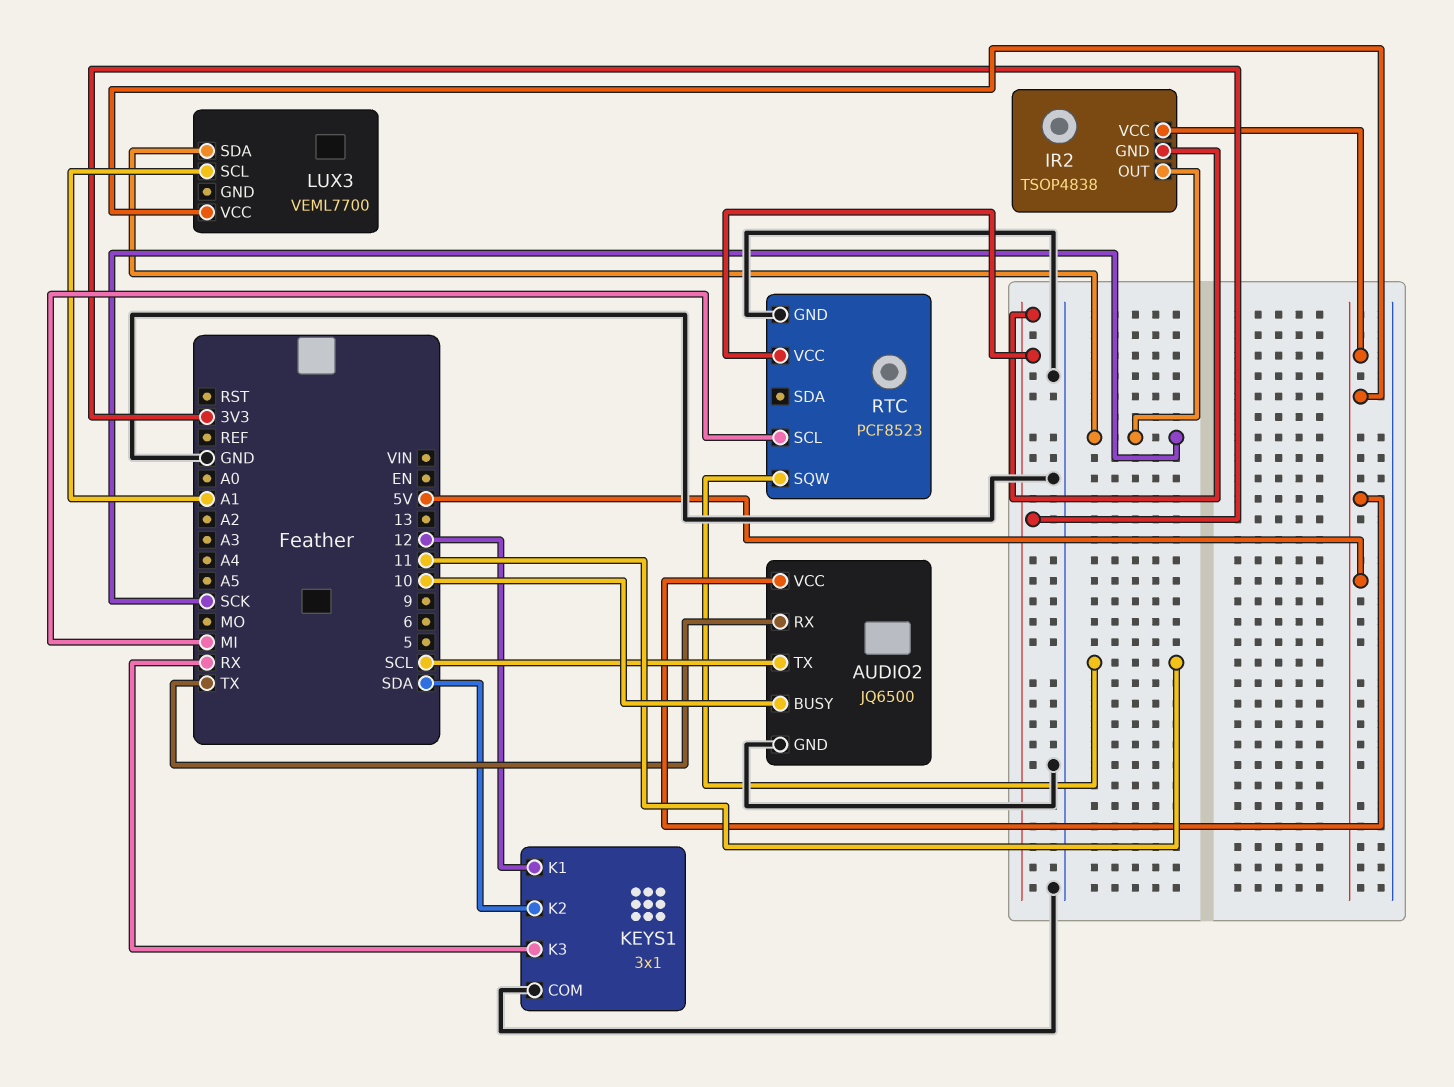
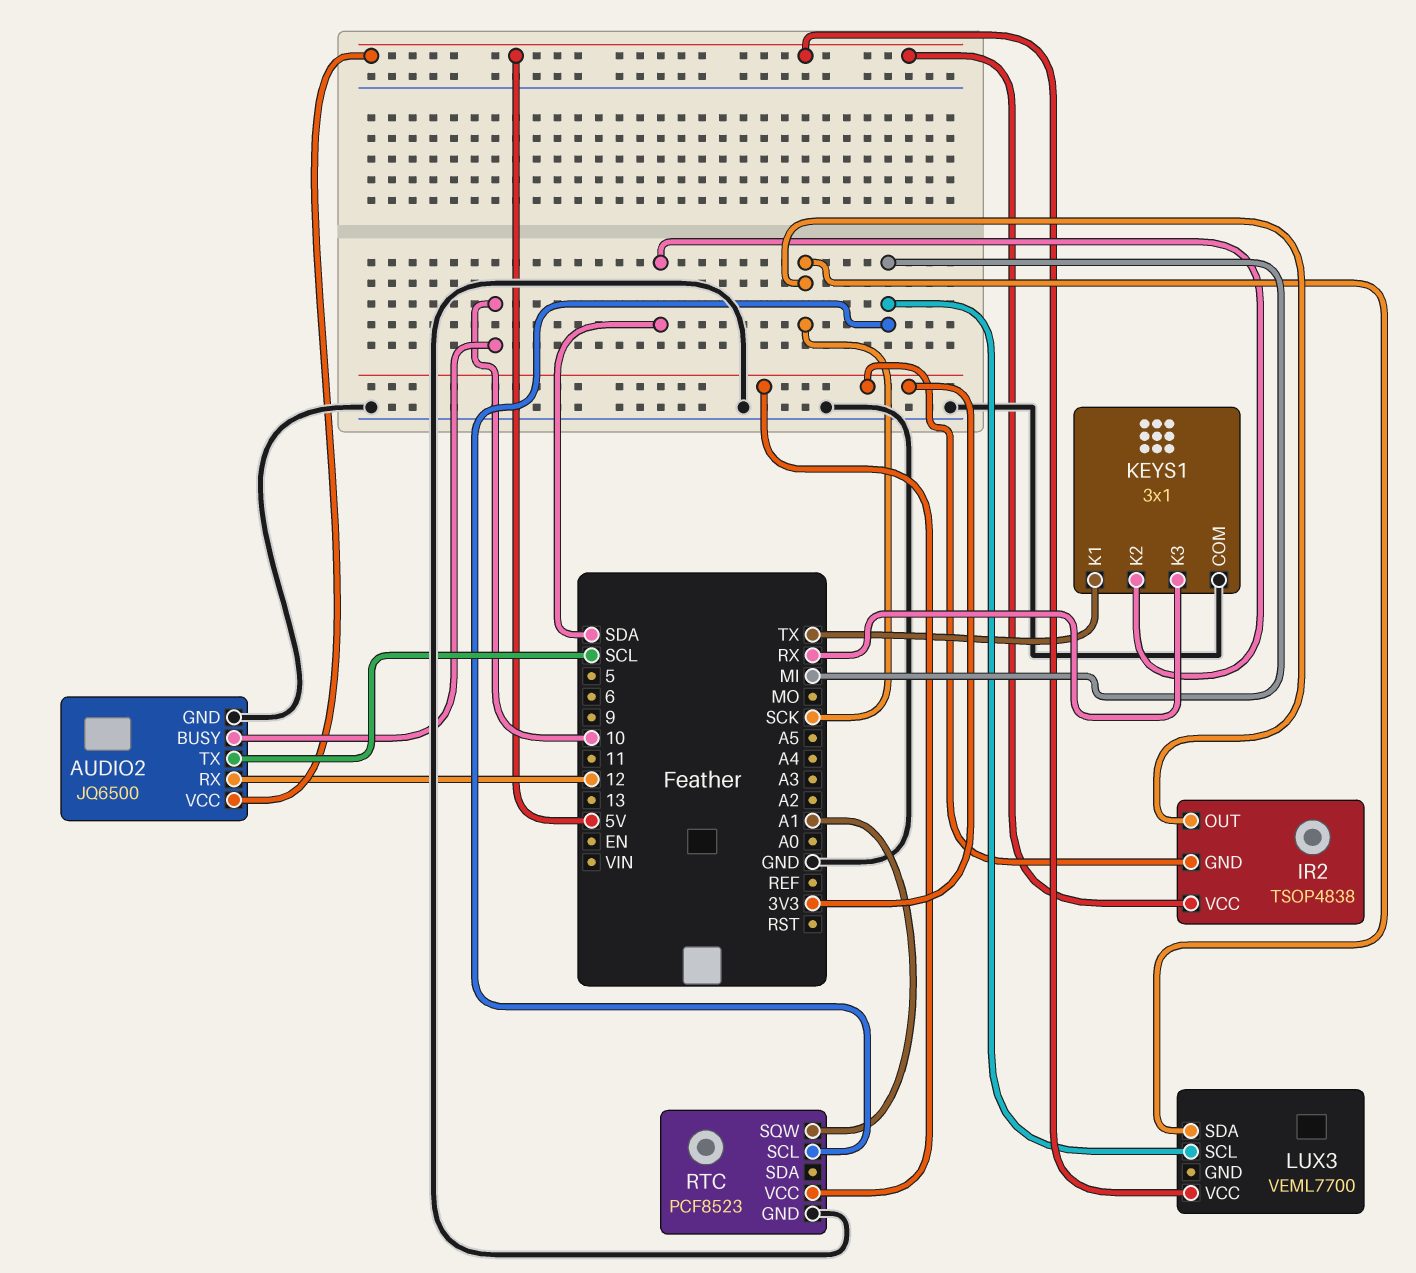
AUDIO2 pin RX: TX -> 12
KEYS1 pin K1: 12 -> TX
LUX3 pin SCL: A1 -> MI
RTC pin SQW: 11 -> A1

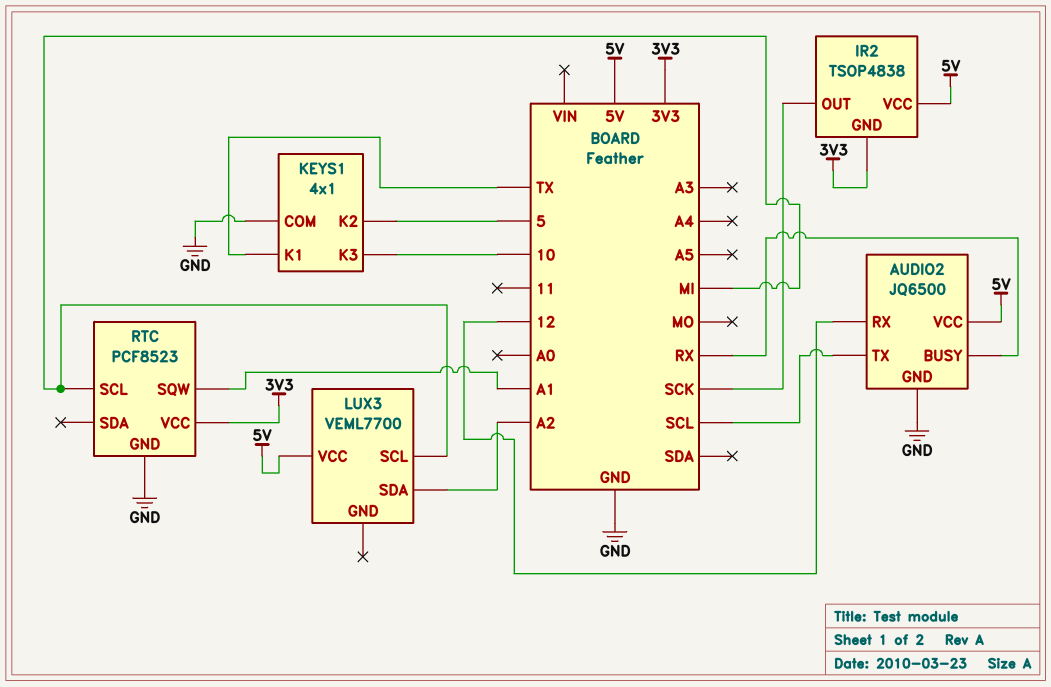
AUDIO2 pin BUSY: 10 -> RX
KEYS1: 3x1 -> 4x1
KEYS1 pin K2: SDA -> 5
KEYS1 pin K3: RX -> 10
LUX3 pin SDA: SCK -> A2

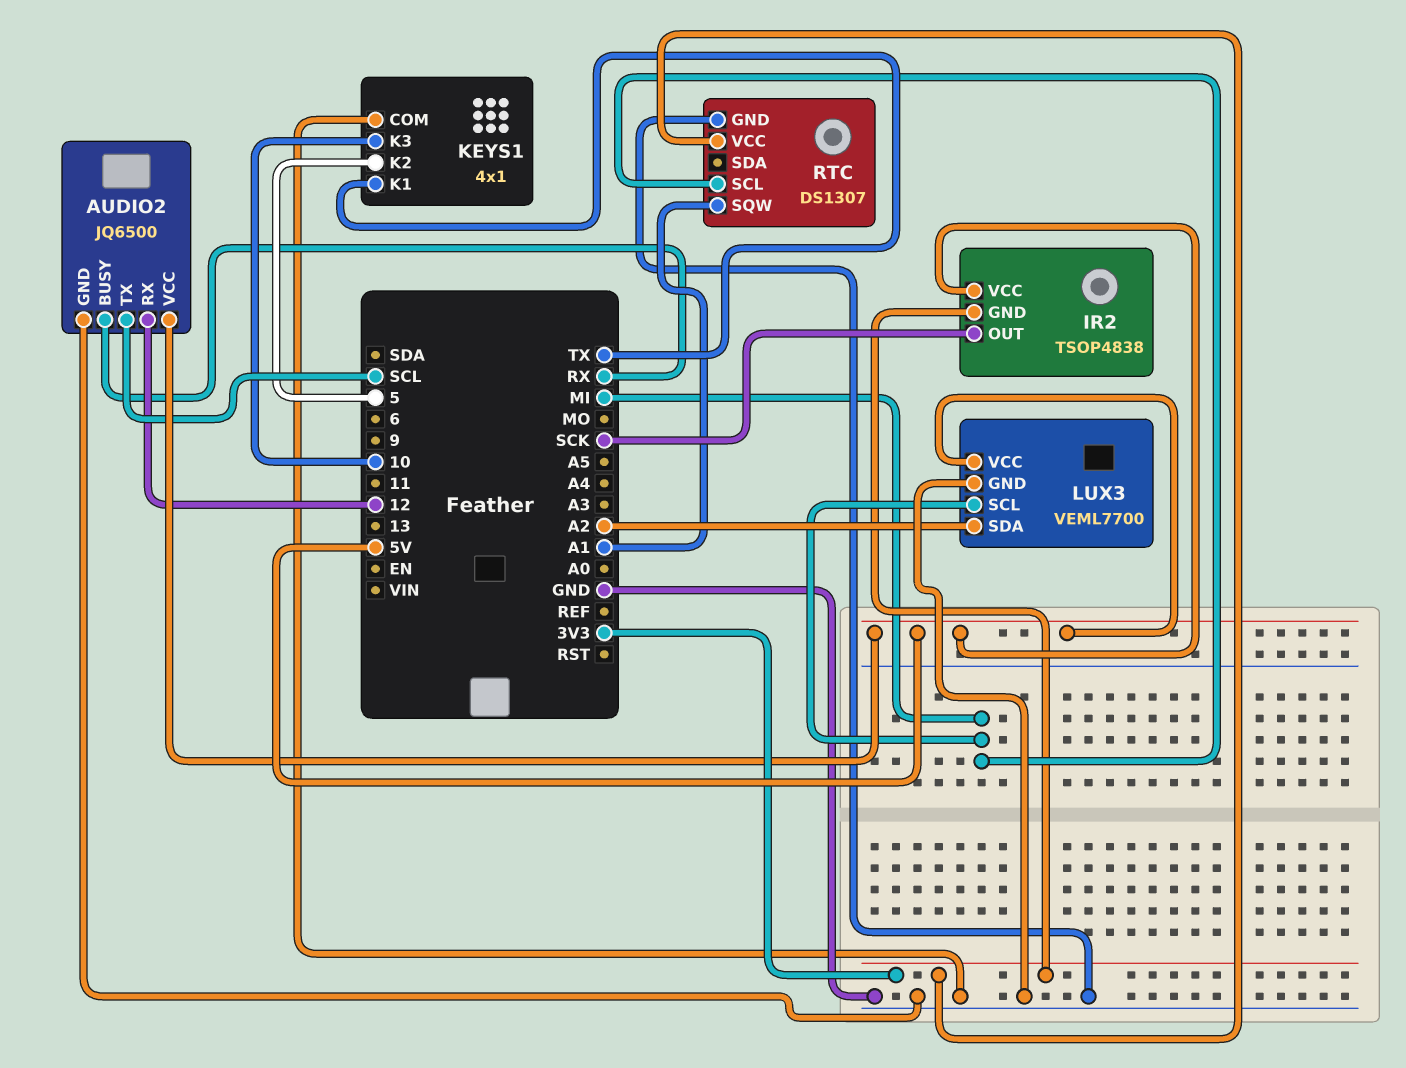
LUX3 pin GND: none -> GND
RTC: PCF8523 -> DS1307

